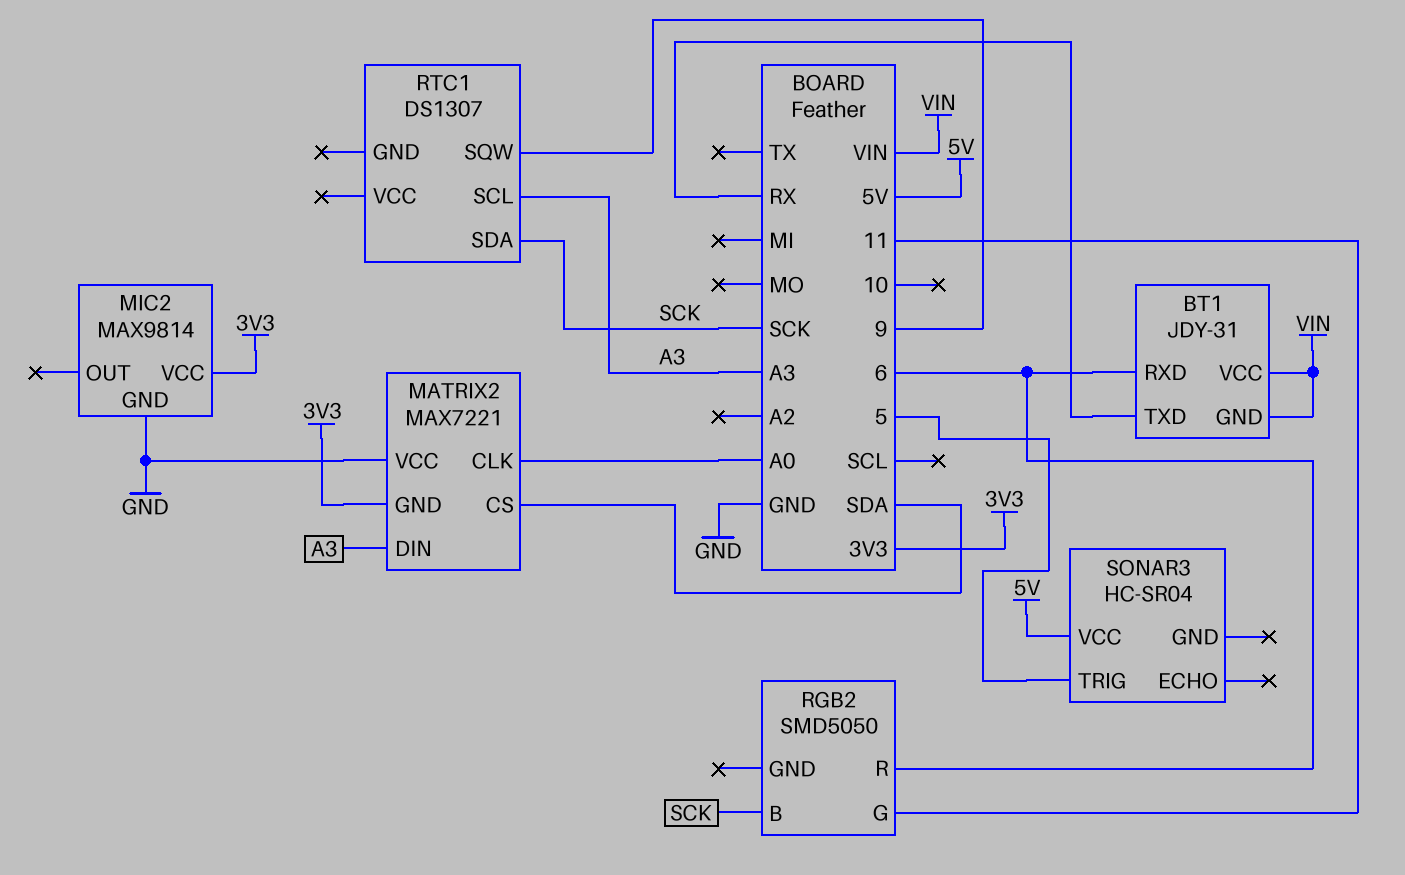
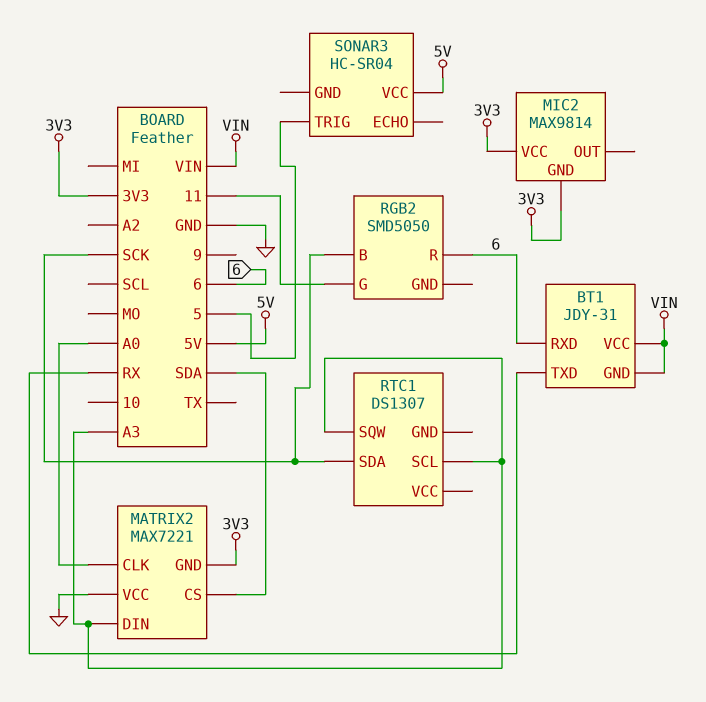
MIC2 pin GND: GND -> 3V3
RTC1 pin SQW: 9 -> A3

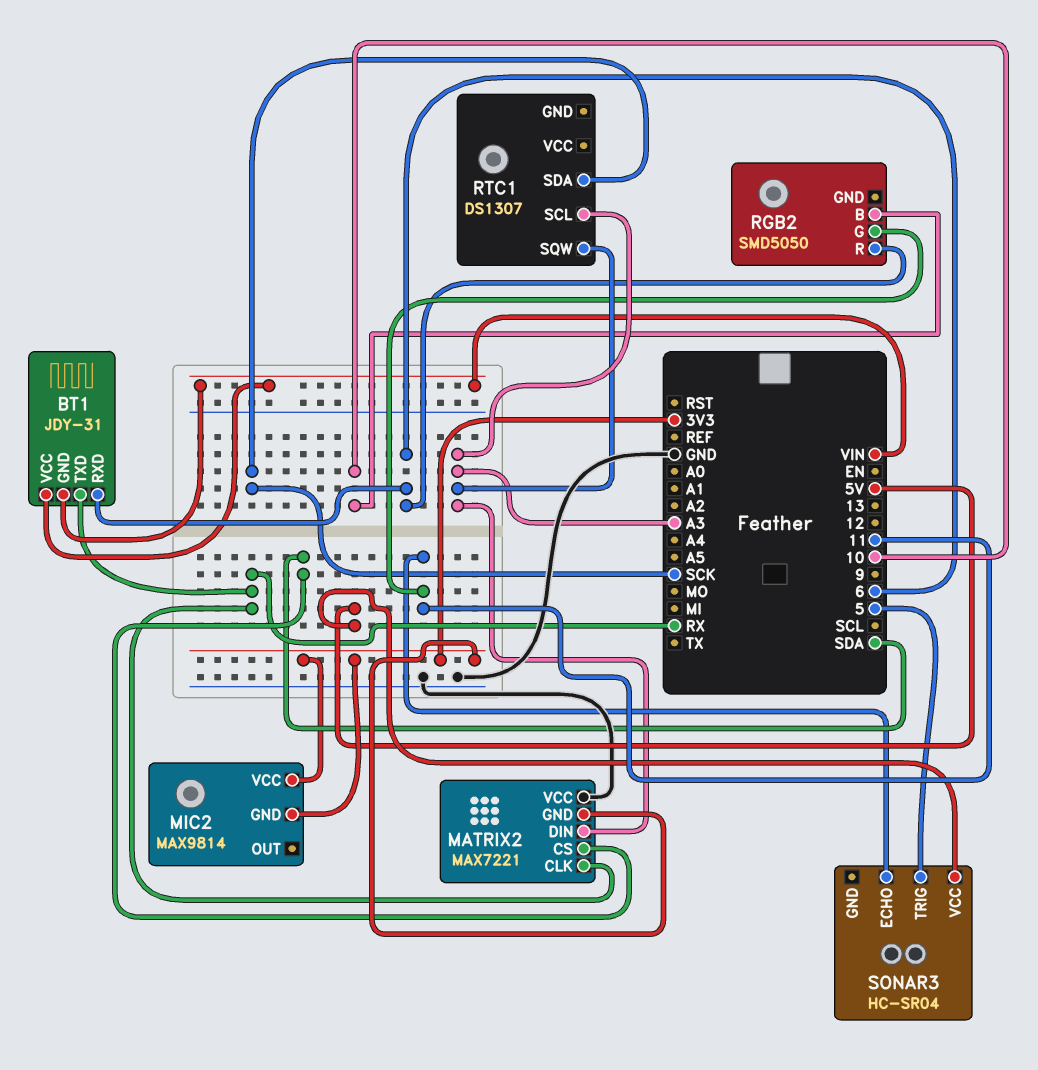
MATRIX2 pin CLK: A0 -> RX
RGB2 pin B: SCK -> 10
SONAR3 pin ECHO: none -> 11

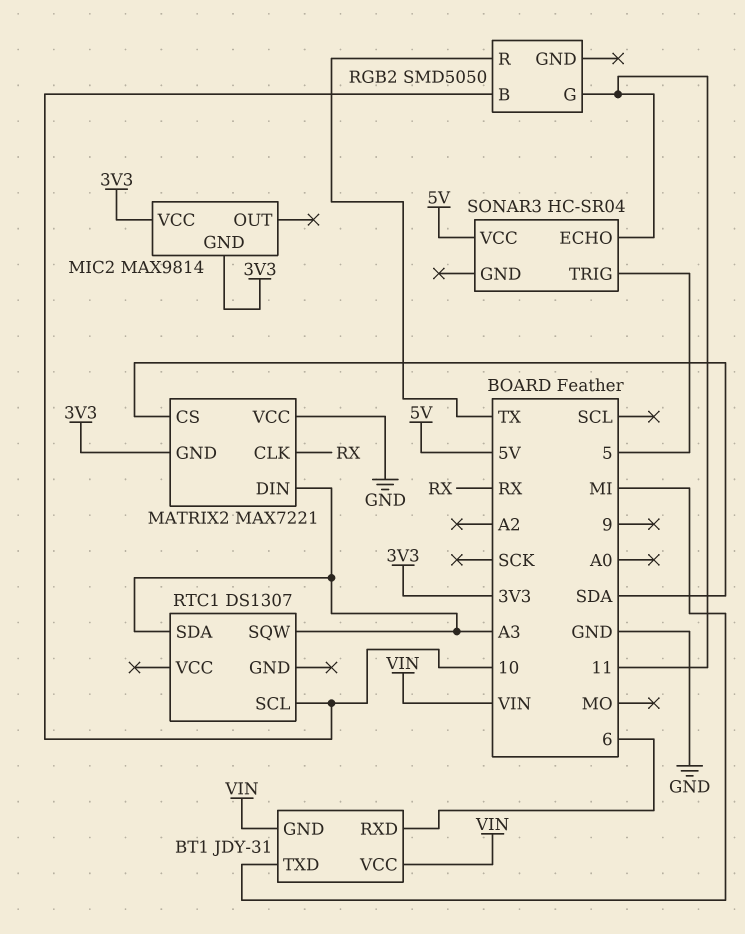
BT1 pin TXD: RX -> MI
RGB2 pin R: 6 -> TX
RTC1 pin SCL: A3 -> 10
RTC1 pin SDA: SCK -> A3

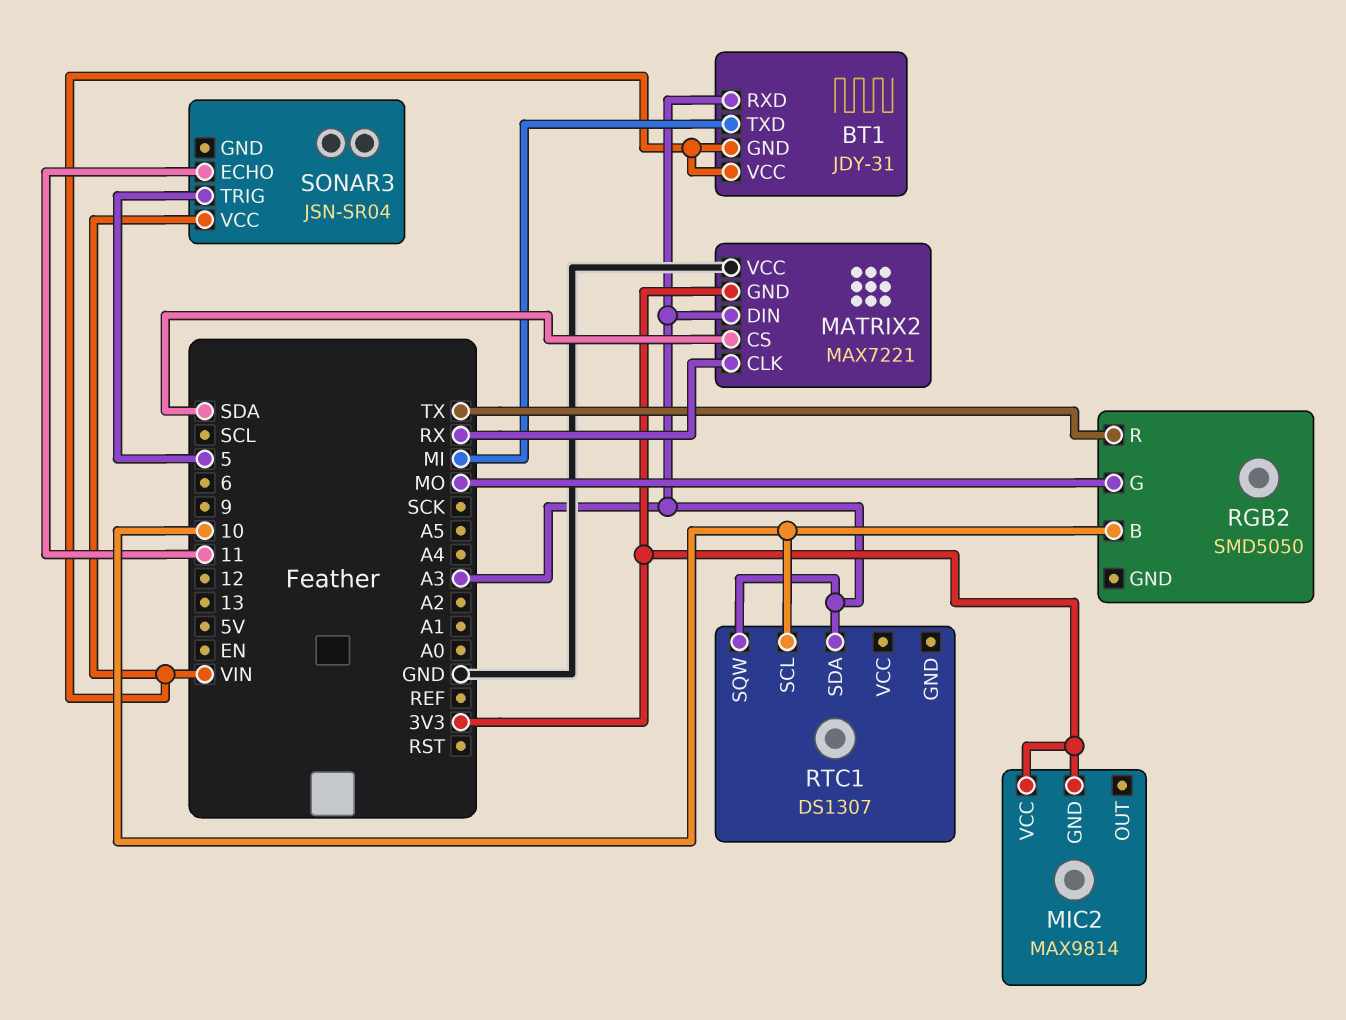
BT1 pin RXD: 6 -> A3
RGB2 pin G: 11 -> MO
SONAR3: HC-SR04 -> JSN-SR04
SONAR3 pin VCC: 5V -> VIN

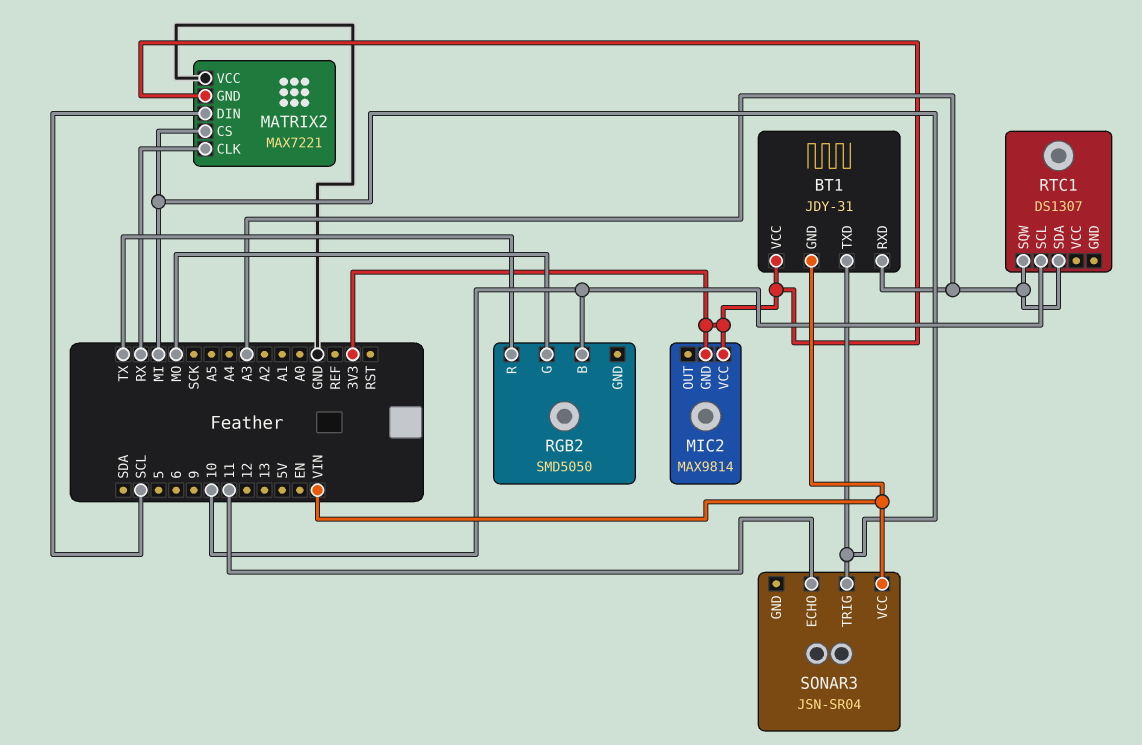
BT1 pin VCC: VIN -> 3V3
MATRIX2 pin CS: SDA -> MI
MATRIX2 pin DIN: A3 -> SCL
SONAR3 pin TRIG: 5 -> MI

